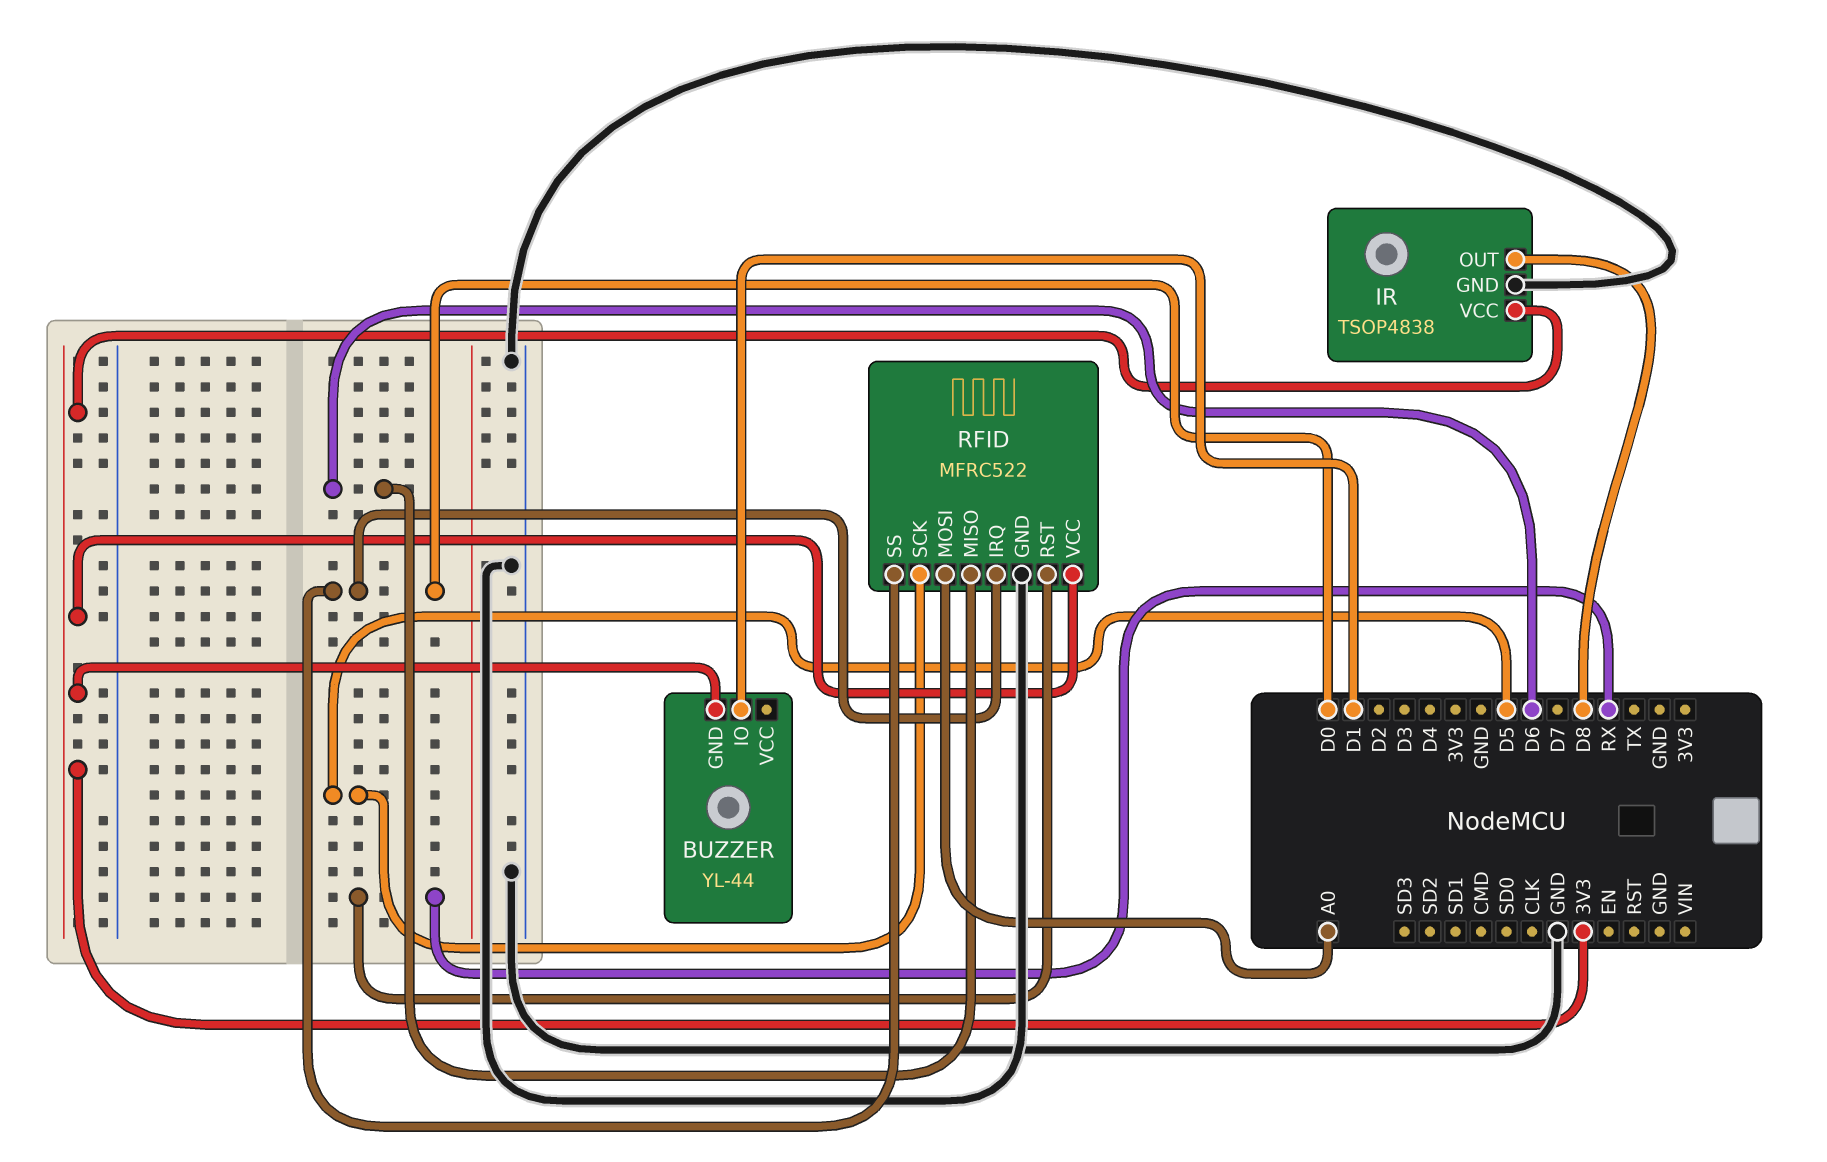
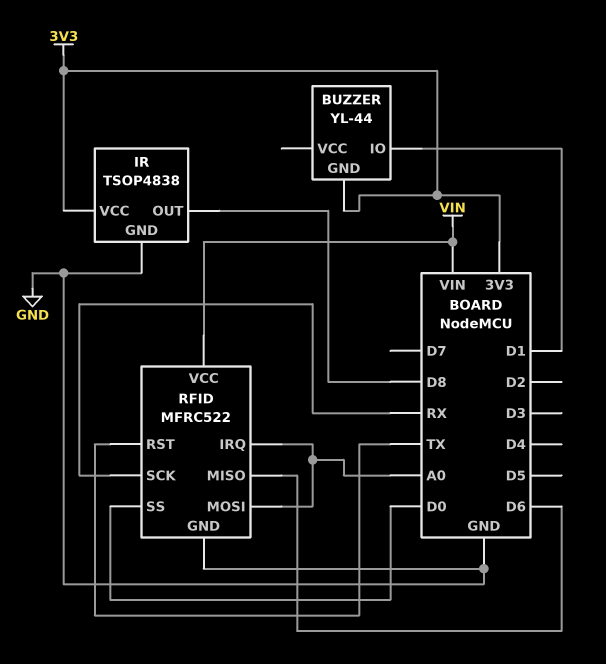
RFID pin IRQ: D0 -> A0
RFID pin RST: RX -> TX
RFID pin SCK: D5 -> RX
RFID pin VCC: 3V3 -> VIN

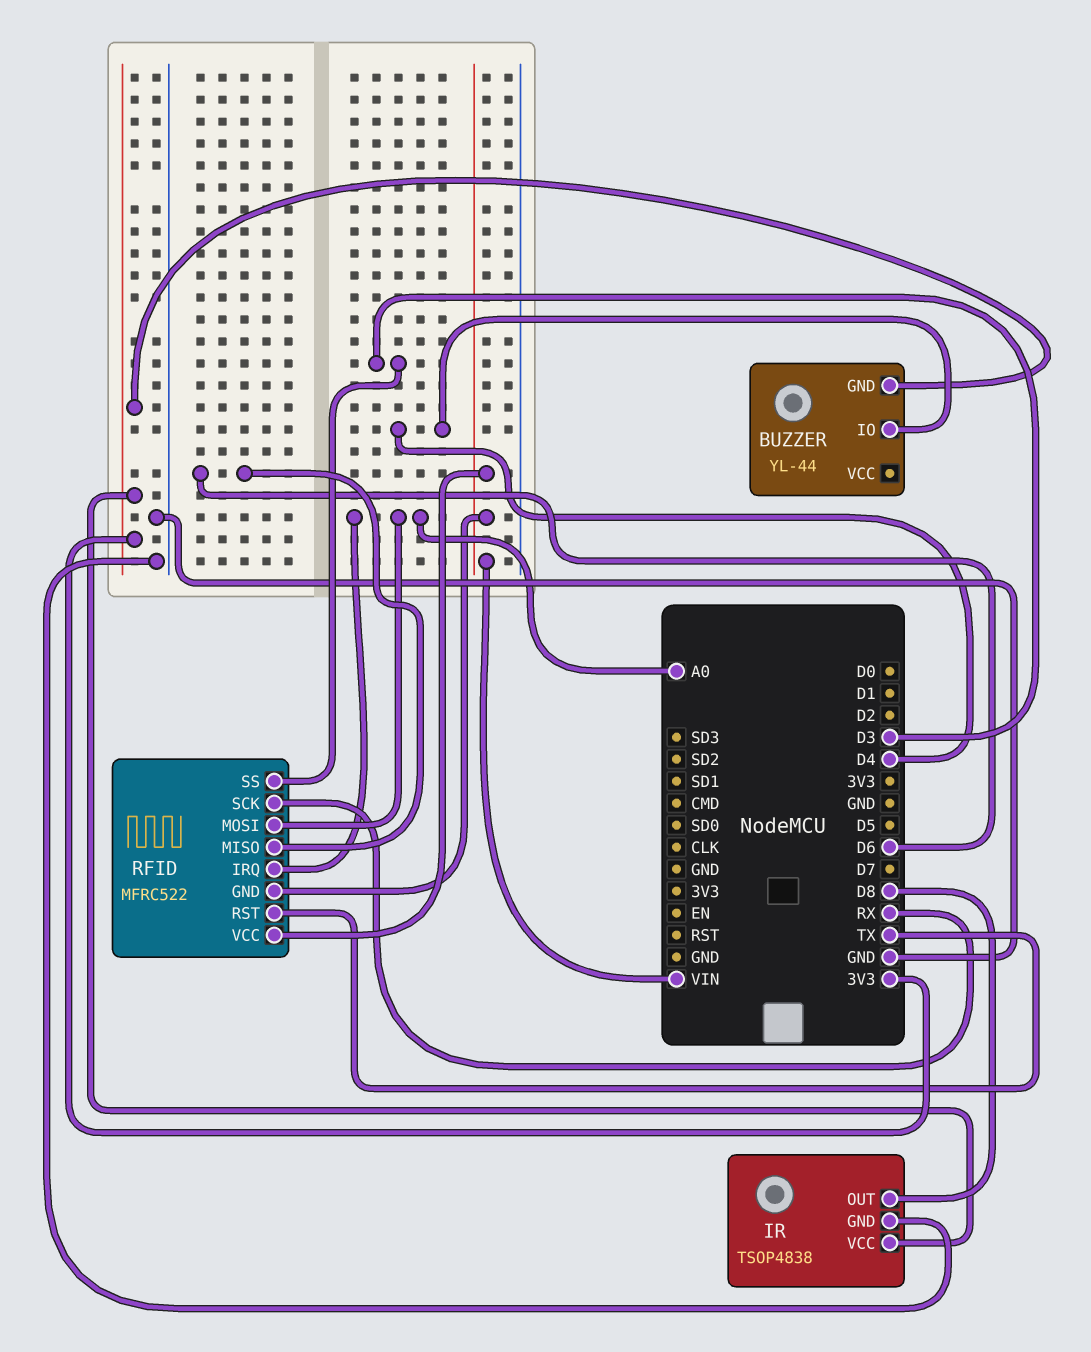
BUZZER pin IO: D1 -> D4
RFID pin GND: GND -> VIN
RFID pin SS: D0 -> D3

